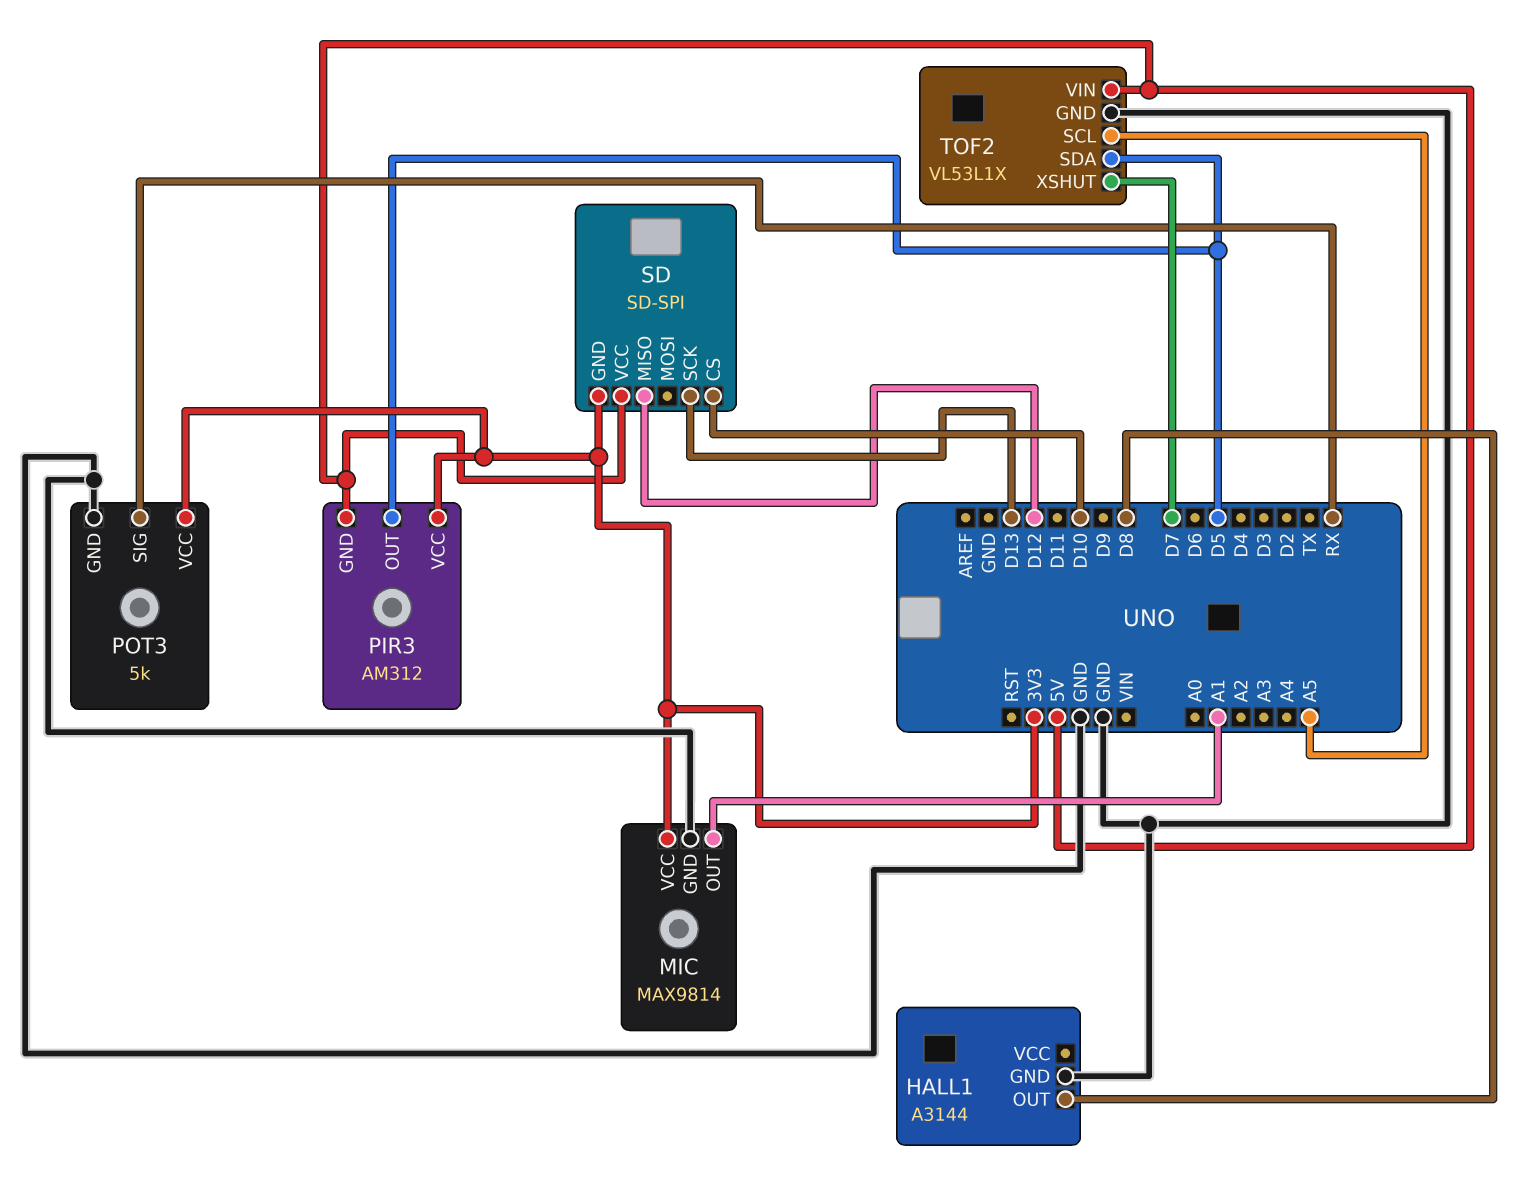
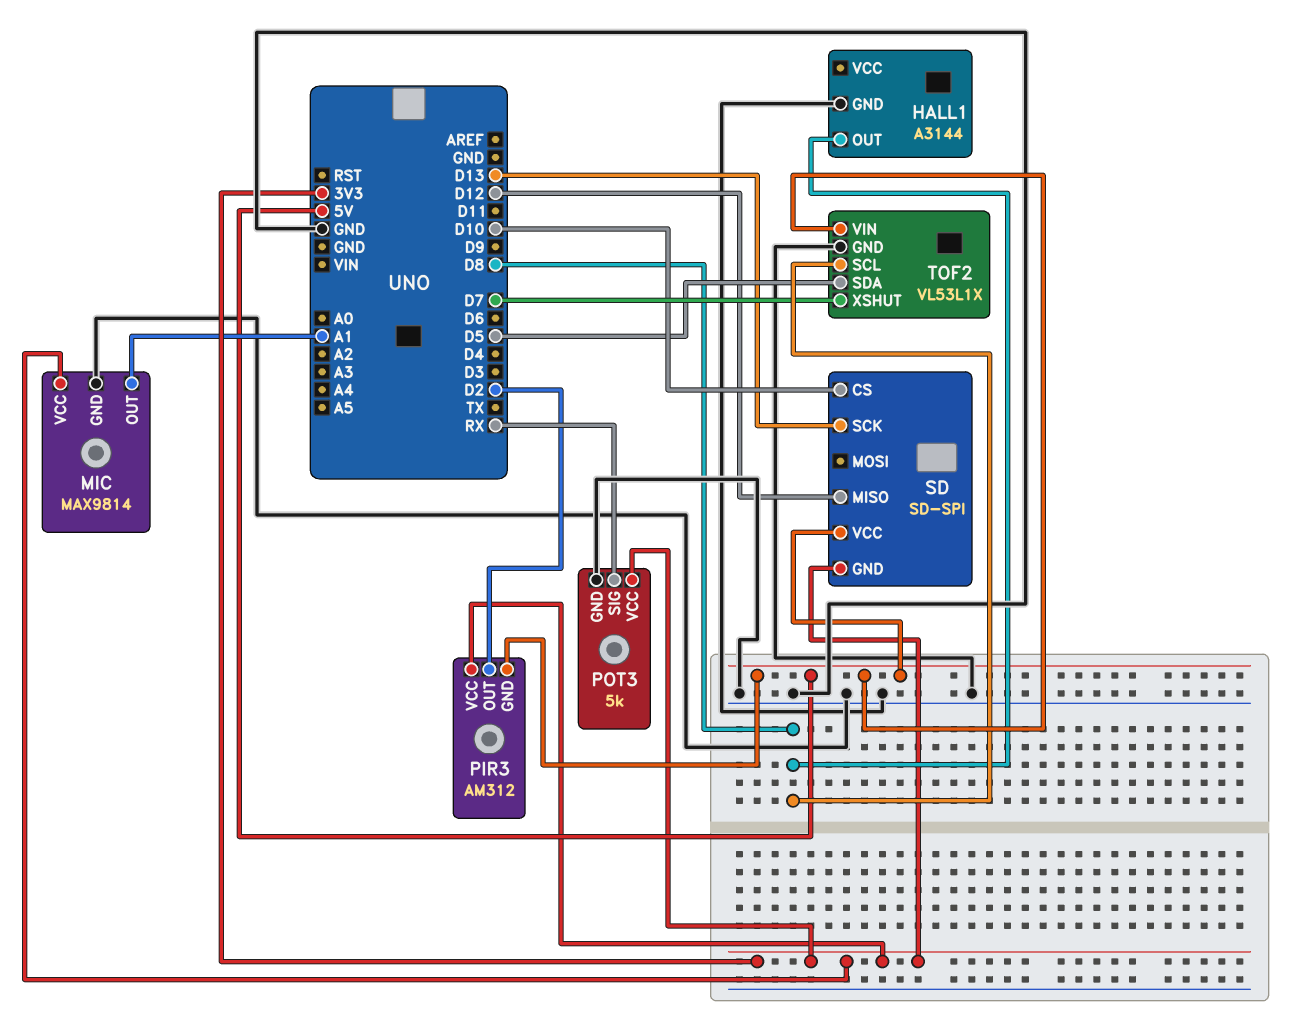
PIR3 pin OUT: D5 -> D2
TOF2 pin SCL: A5 -> D8

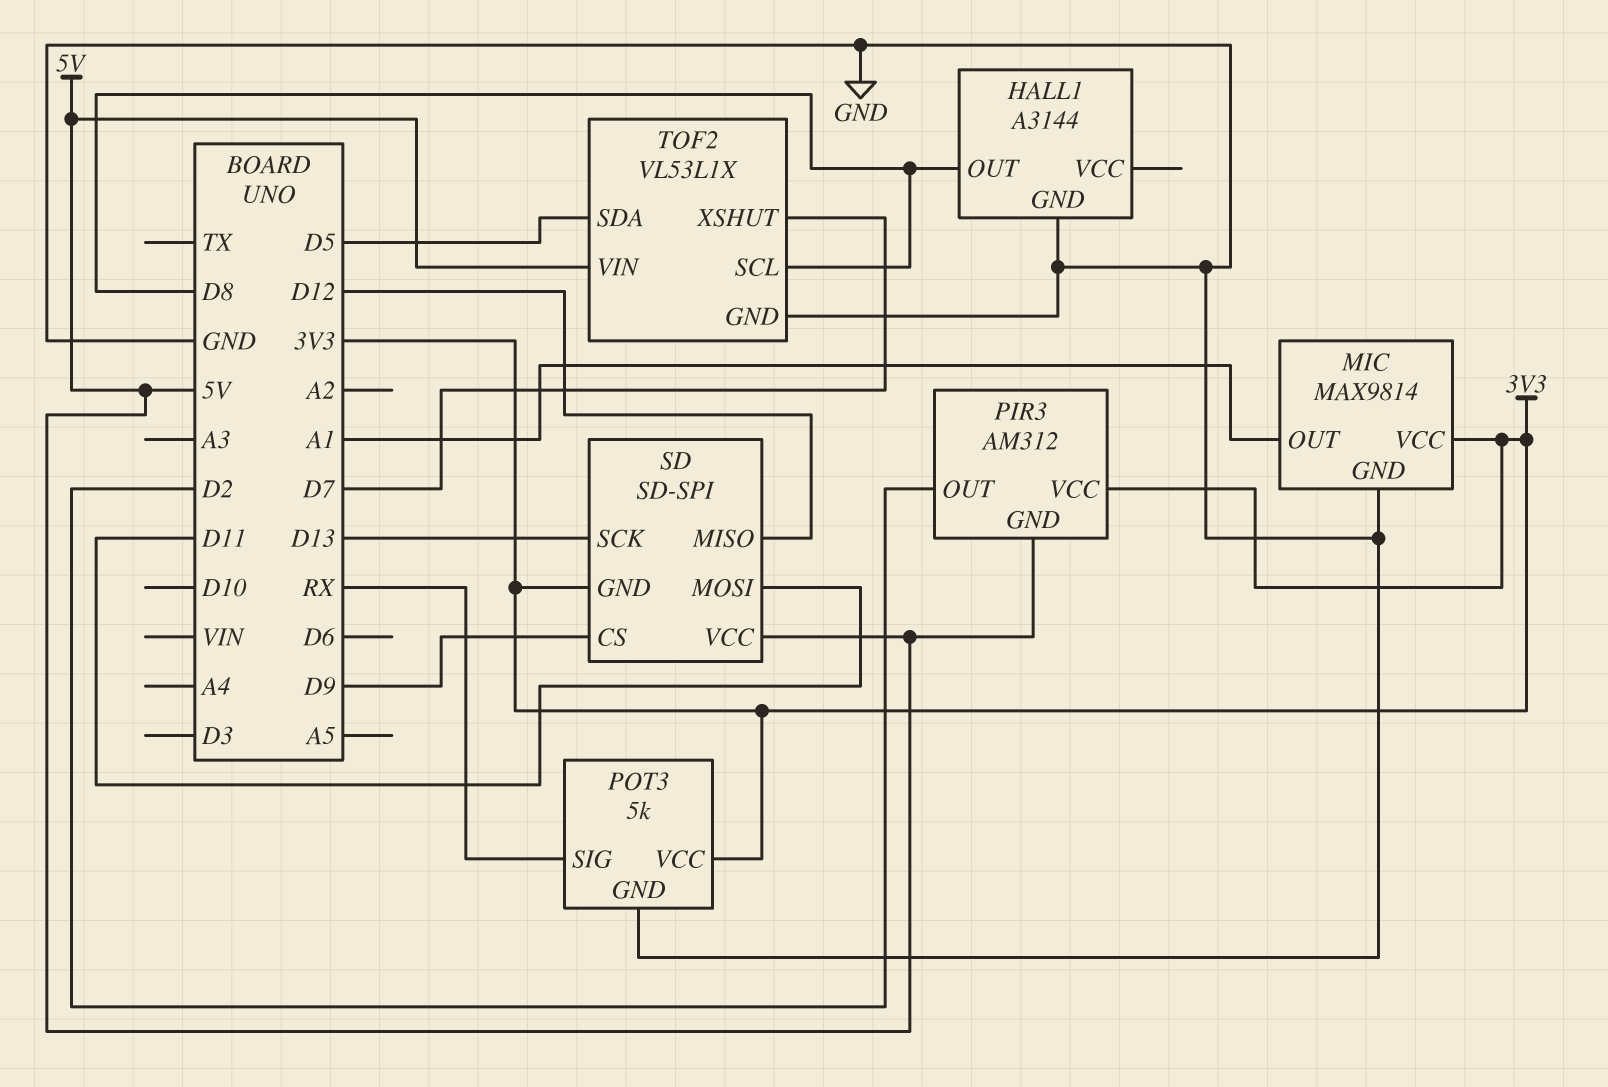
SD pin CS: D10 -> D9
SD pin MOSI: none -> D11

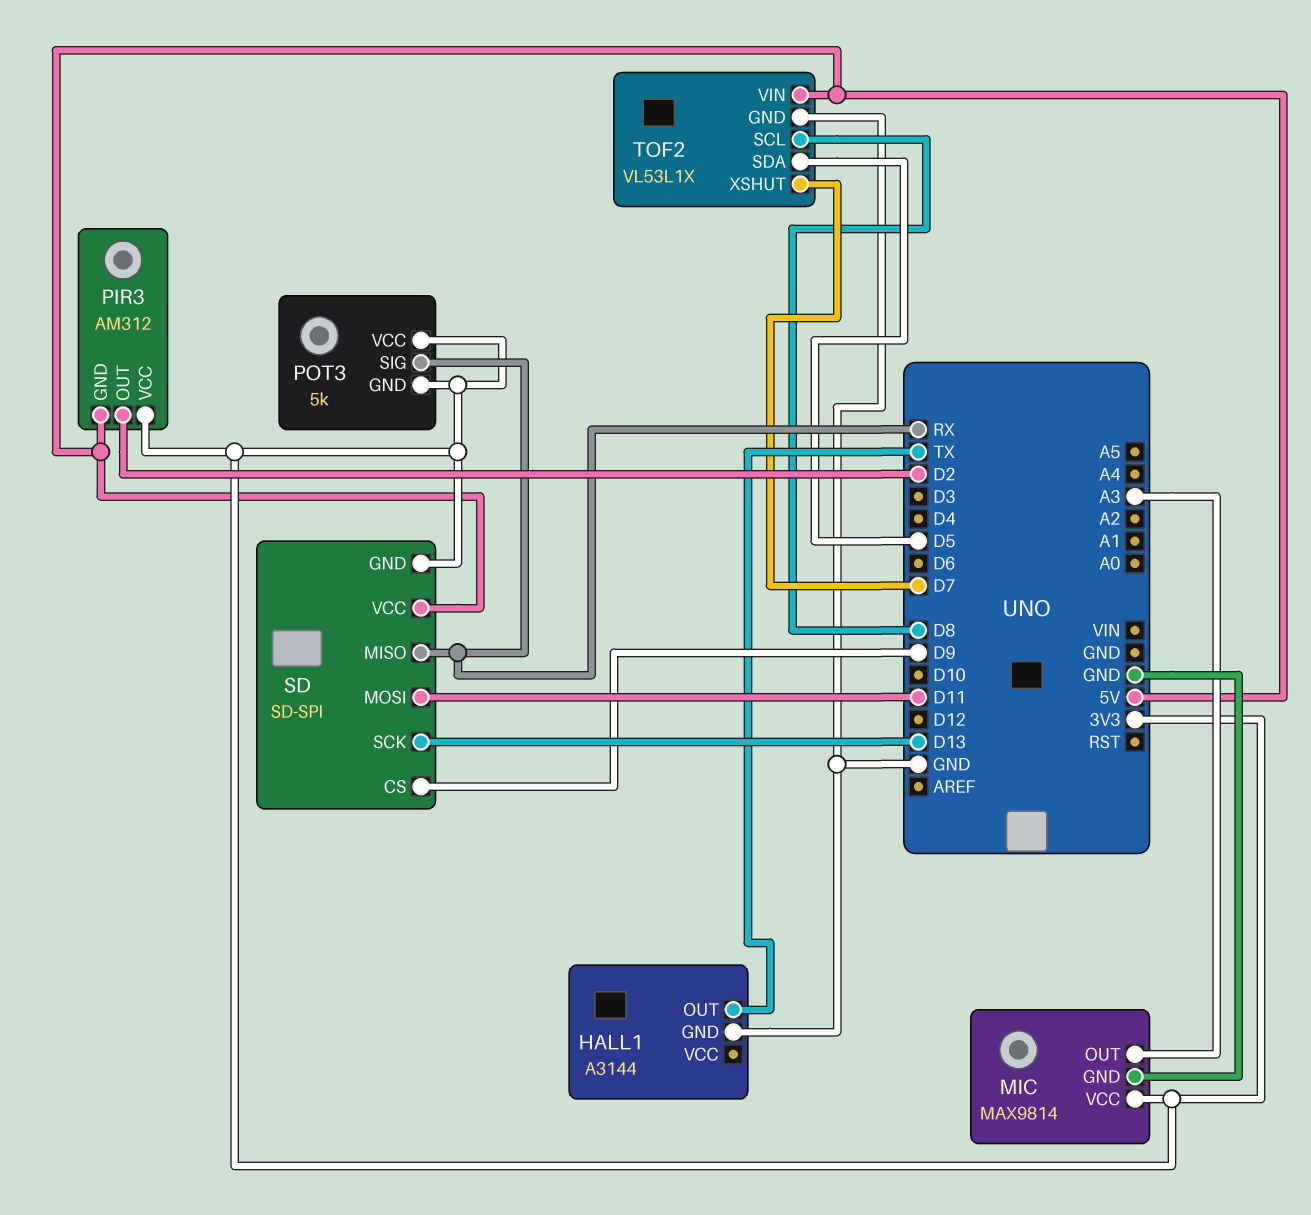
HALL1 pin OUT: D8 -> TX
MIC pin OUT: A1 -> A3
POT3 pin GND: GND -> 3V3
SD pin MISO: D12 -> RX

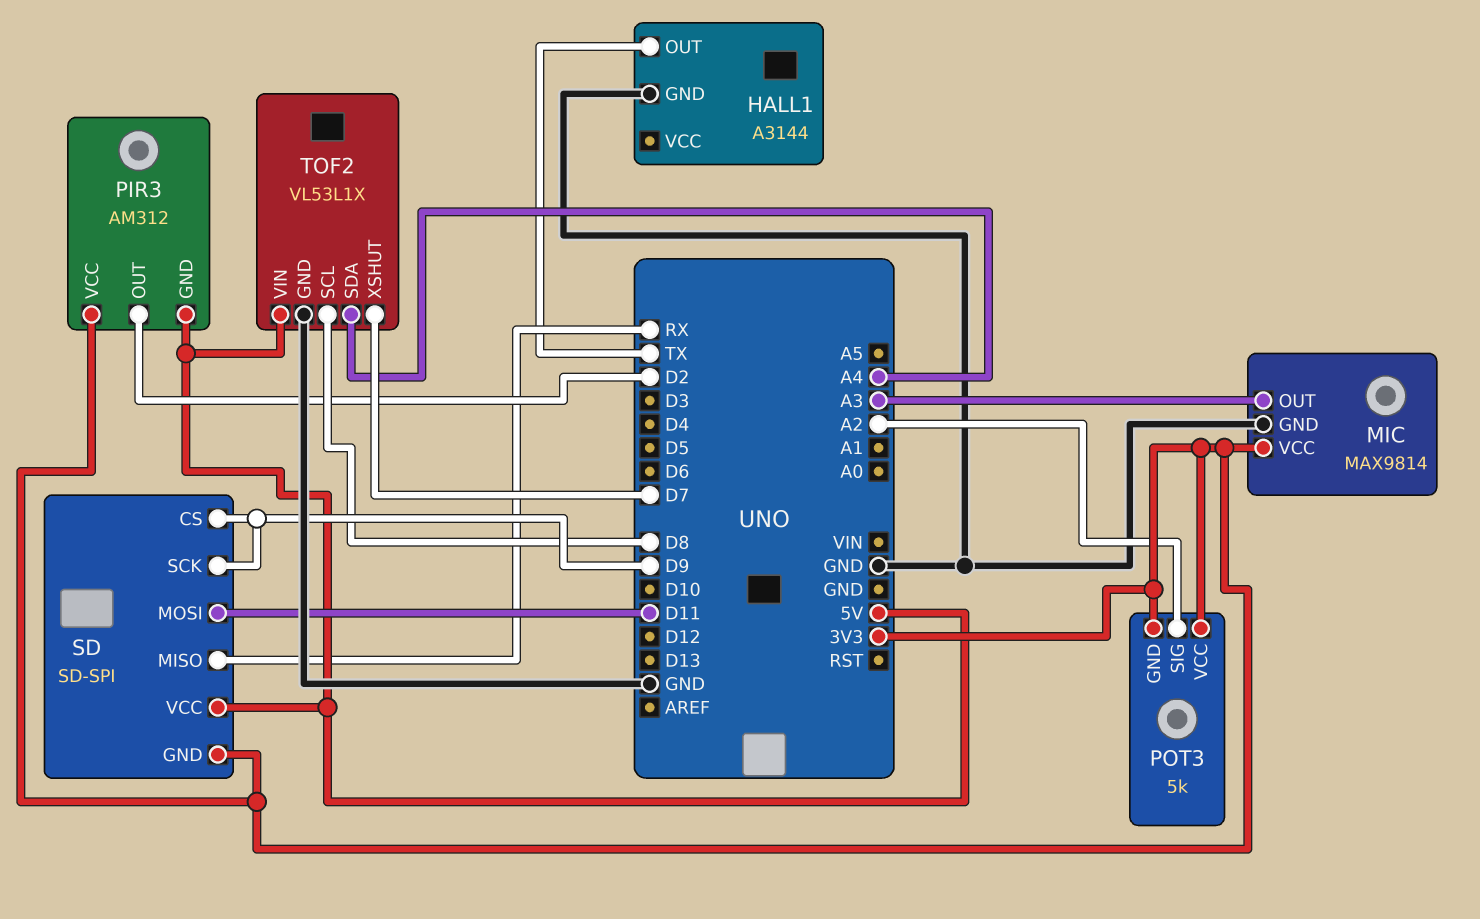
POT3 pin SIG: RX -> A2
SD pin SCK: D13 -> D9
TOF2 pin SDA: D5 -> A4

